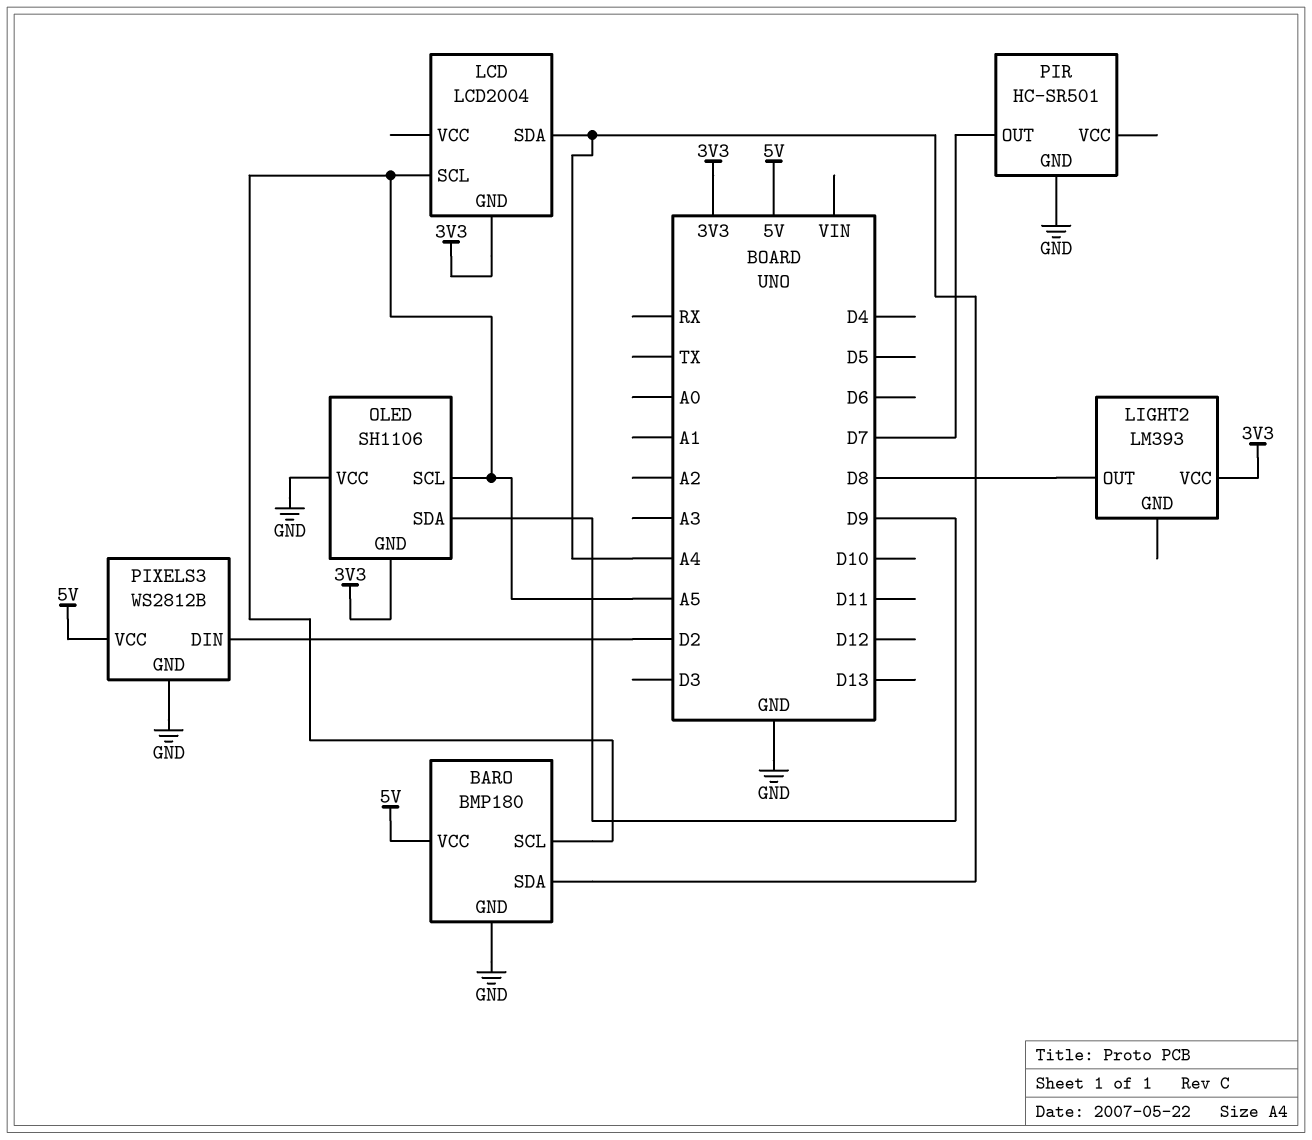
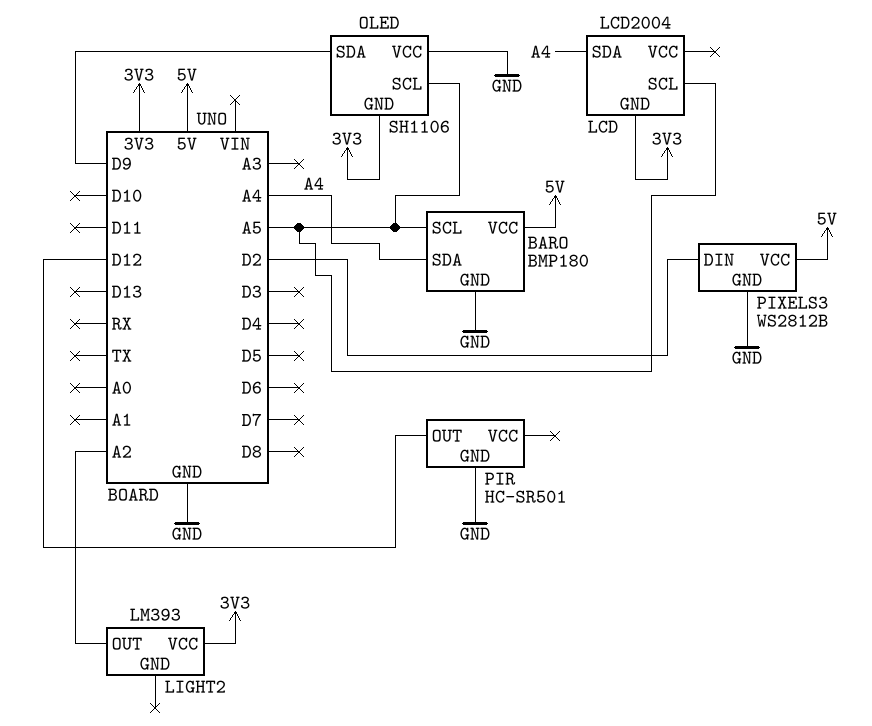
LIGHT2 pin OUT: D8 -> A2
PIR pin OUT: D7 -> D12

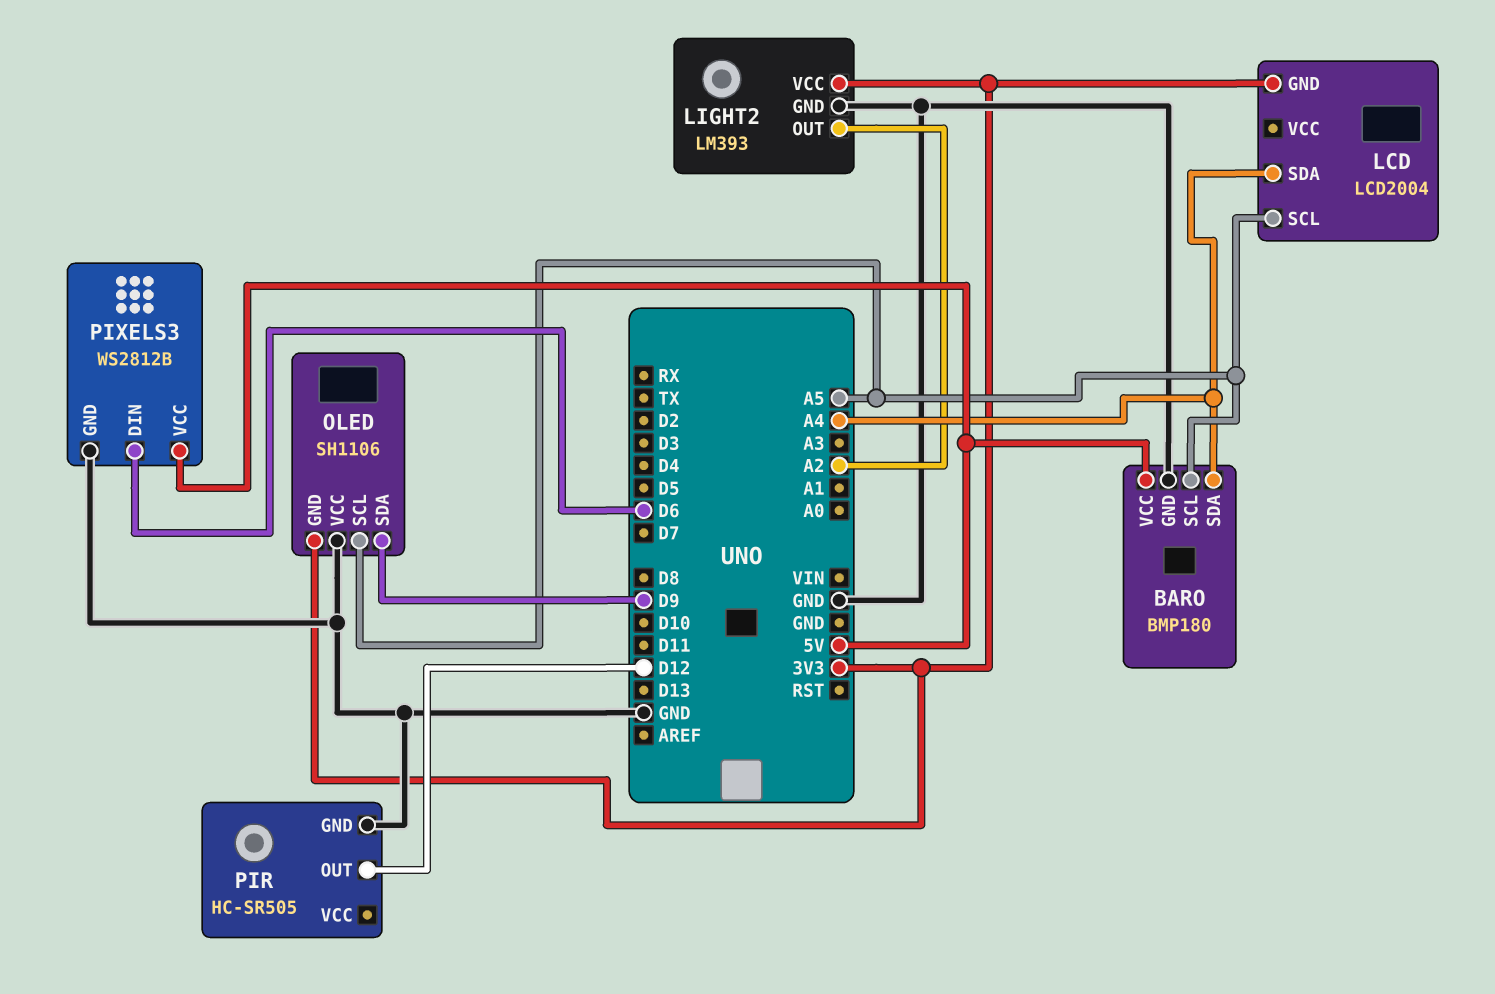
LIGHT2 pin GND: none -> GND
PIR: HC-SR501 -> HC-SR505
PIXELS3 pin DIN: D2 -> D6

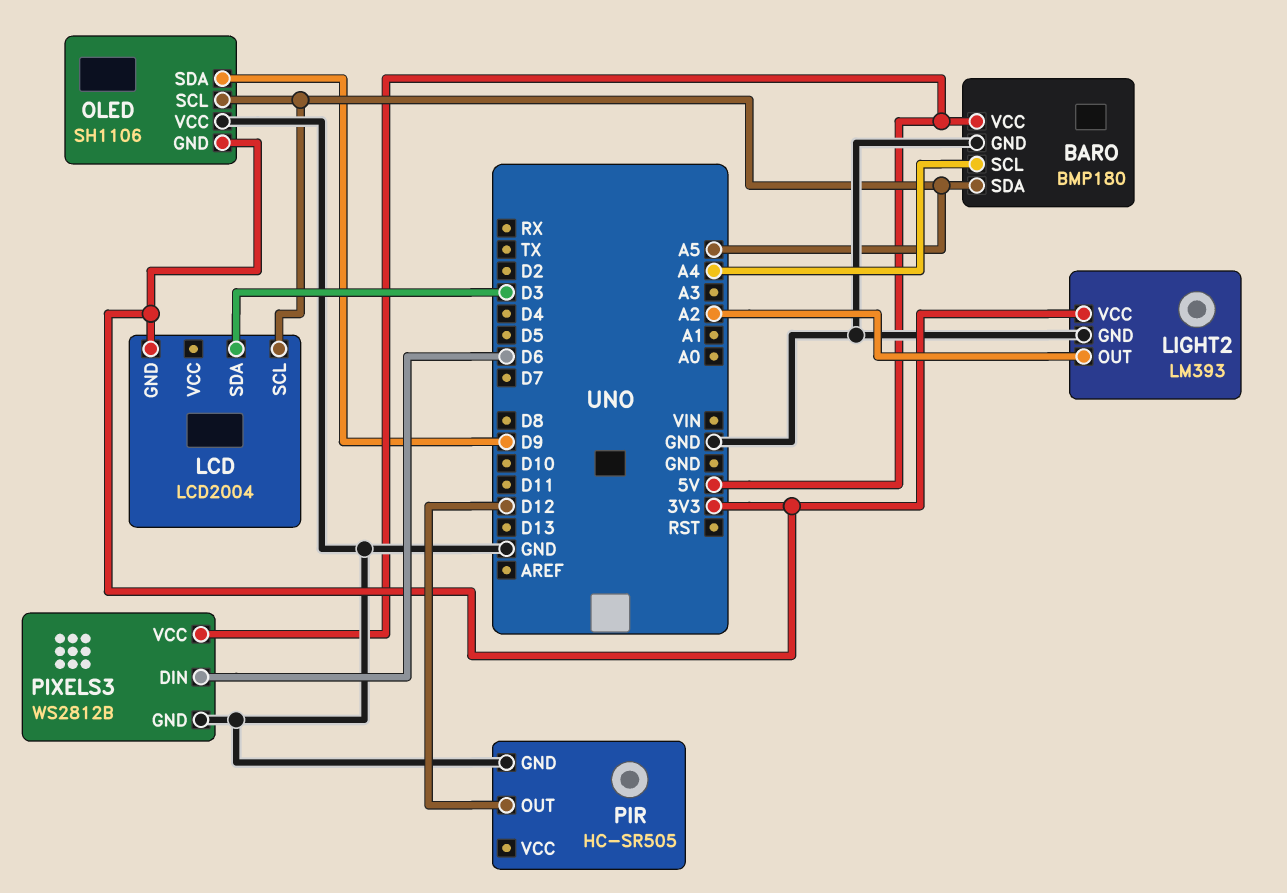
BARO pin SCL: A5 -> A4
BARO pin SDA: A4 -> A5
LCD pin SDA: A4 -> D3

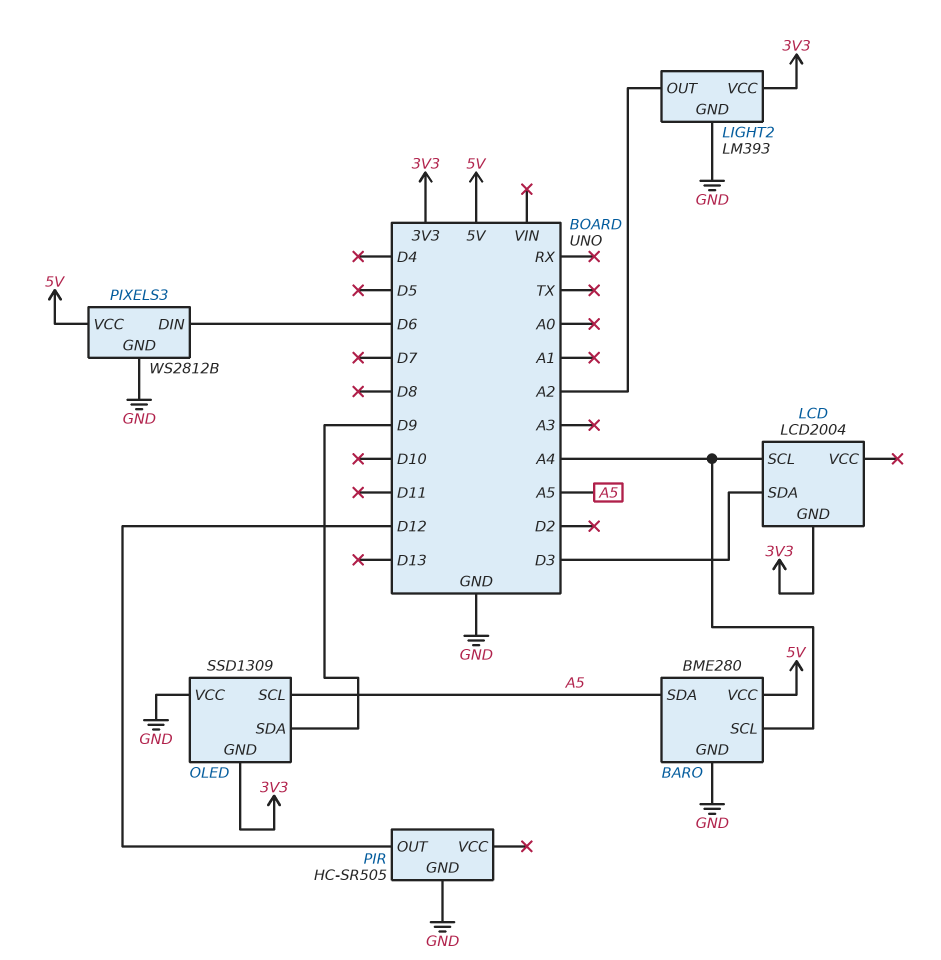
BARO: BMP180 -> BME280
LCD pin SCL: A5 -> A4
OLED: SH1106 -> SSD1309

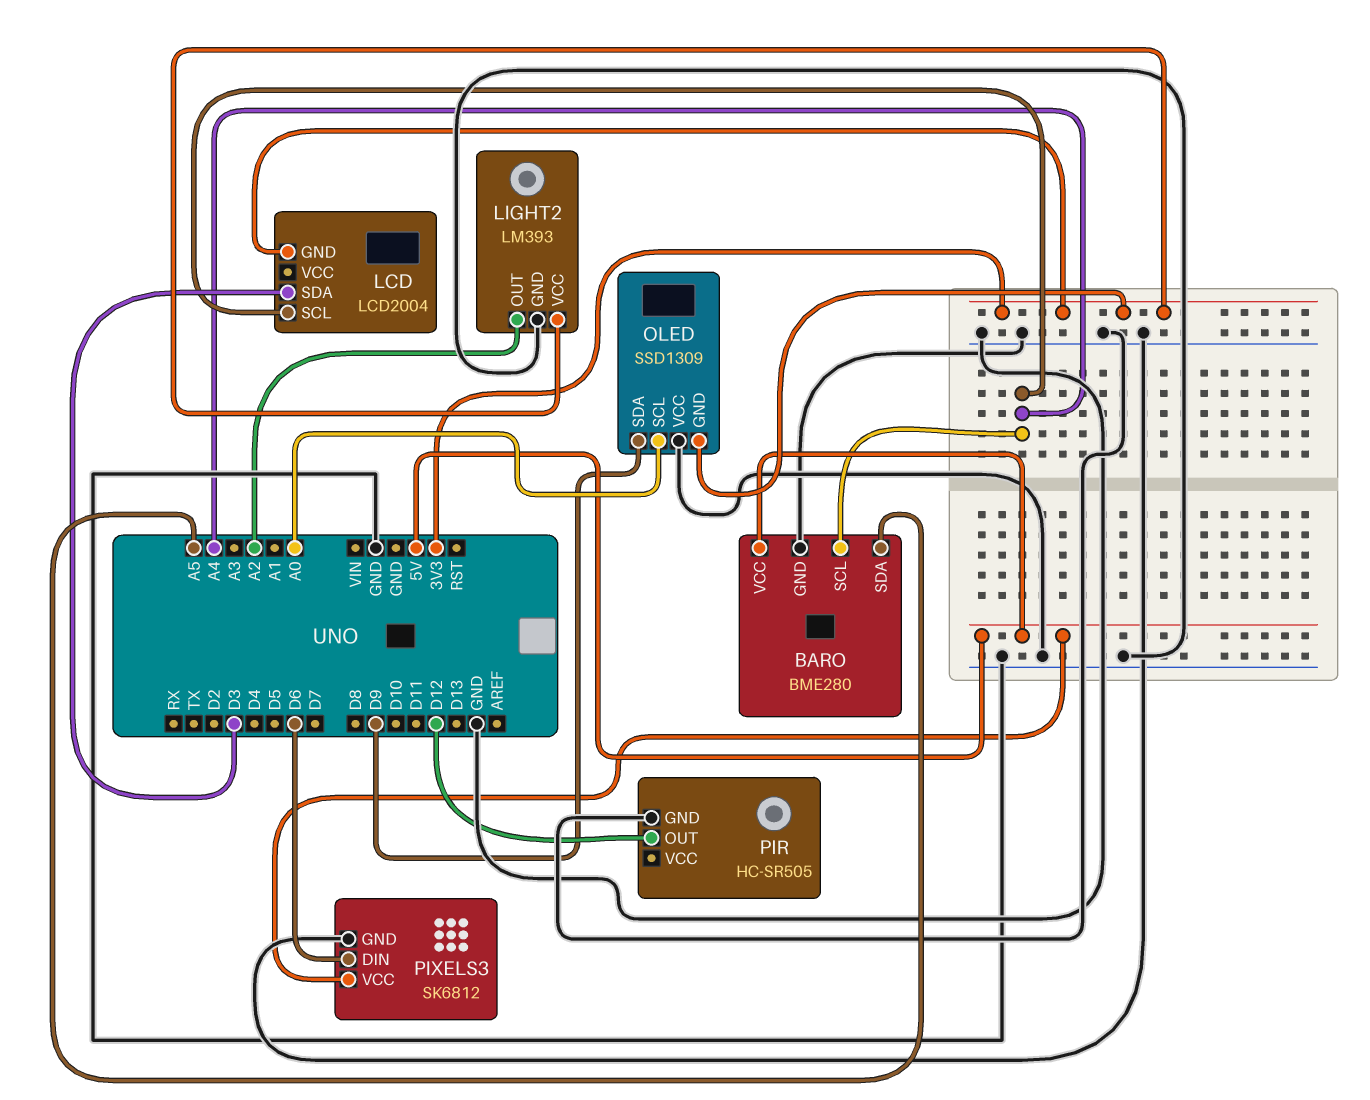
OLED pin SCL: A5 -> A0
PIXELS3: WS2812B -> SK6812

